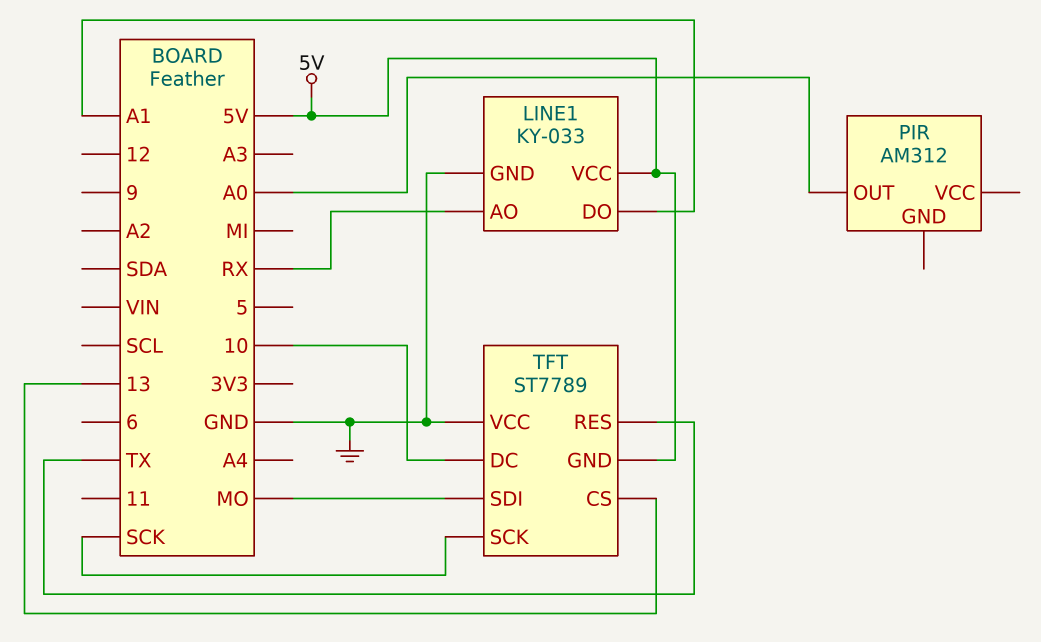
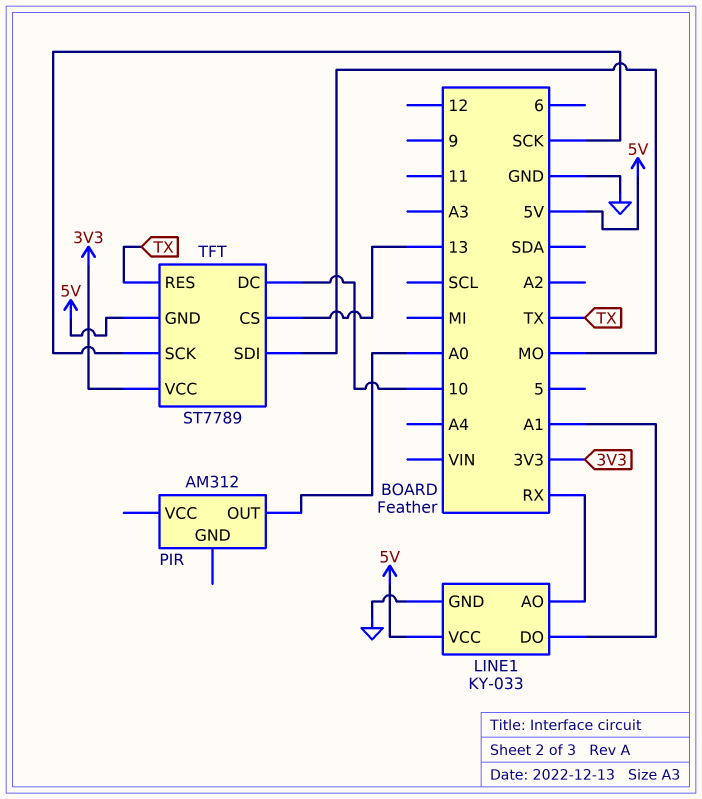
TFT pin VCC: GND -> 3V3

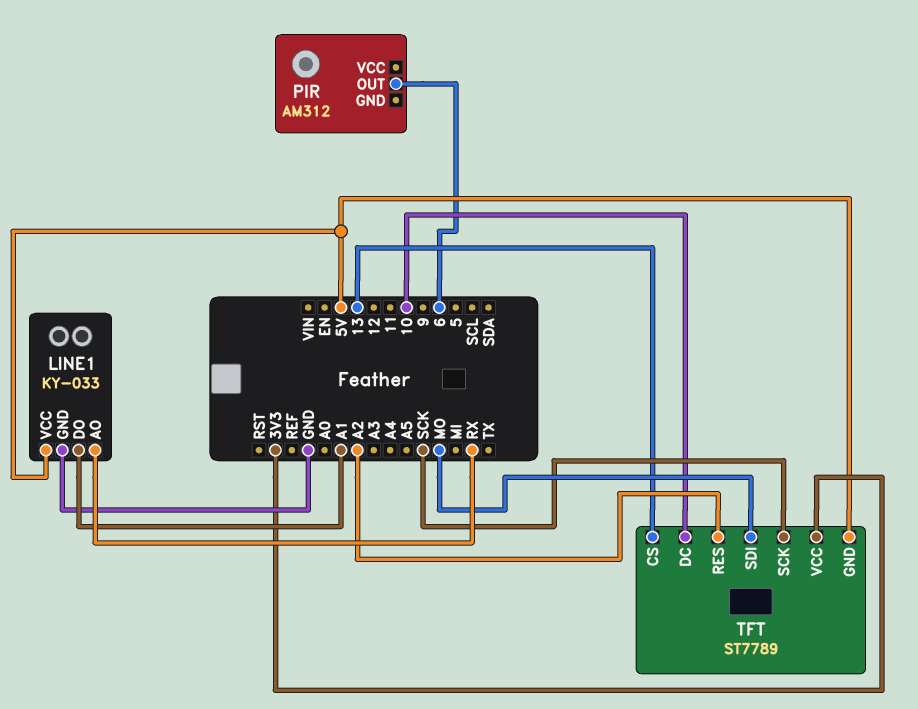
PIR pin OUT: A0 -> 6
TFT pin RES: TX -> A2

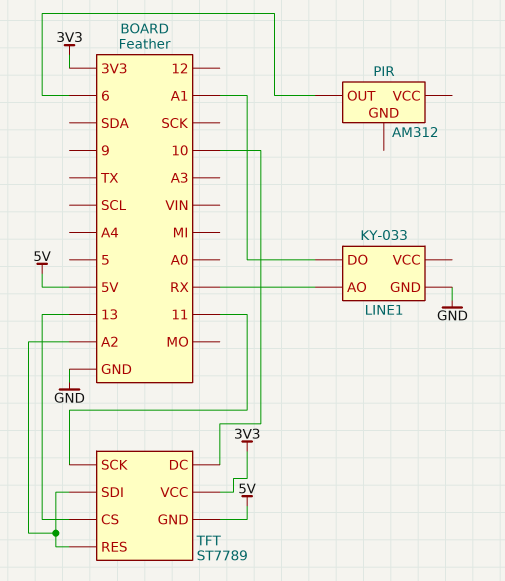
LINE1 pin VCC: 5V -> none
TFT pin SCK: SCK -> 11
TFT pin SDI: MO -> A2

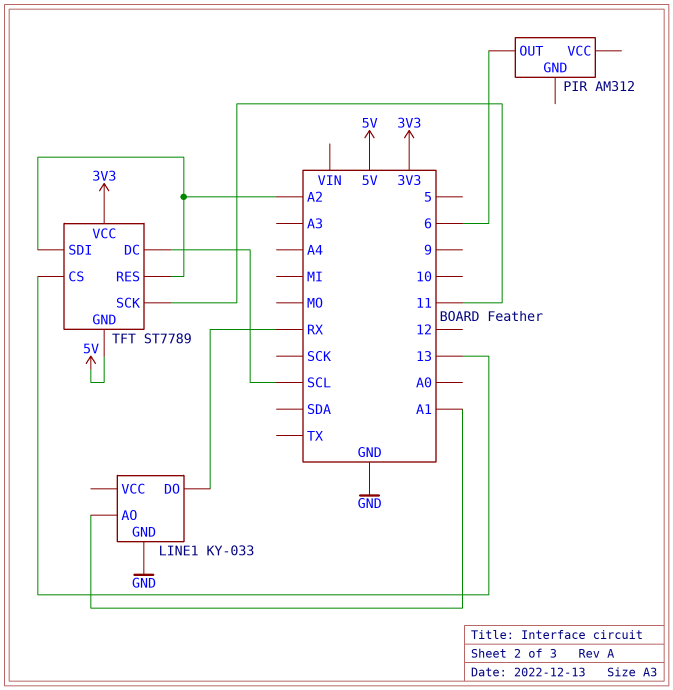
LINE1 pin AO: RX -> A1
LINE1 pin DO: A1 -> RX
TFT pin DC: 10 -> SCL

